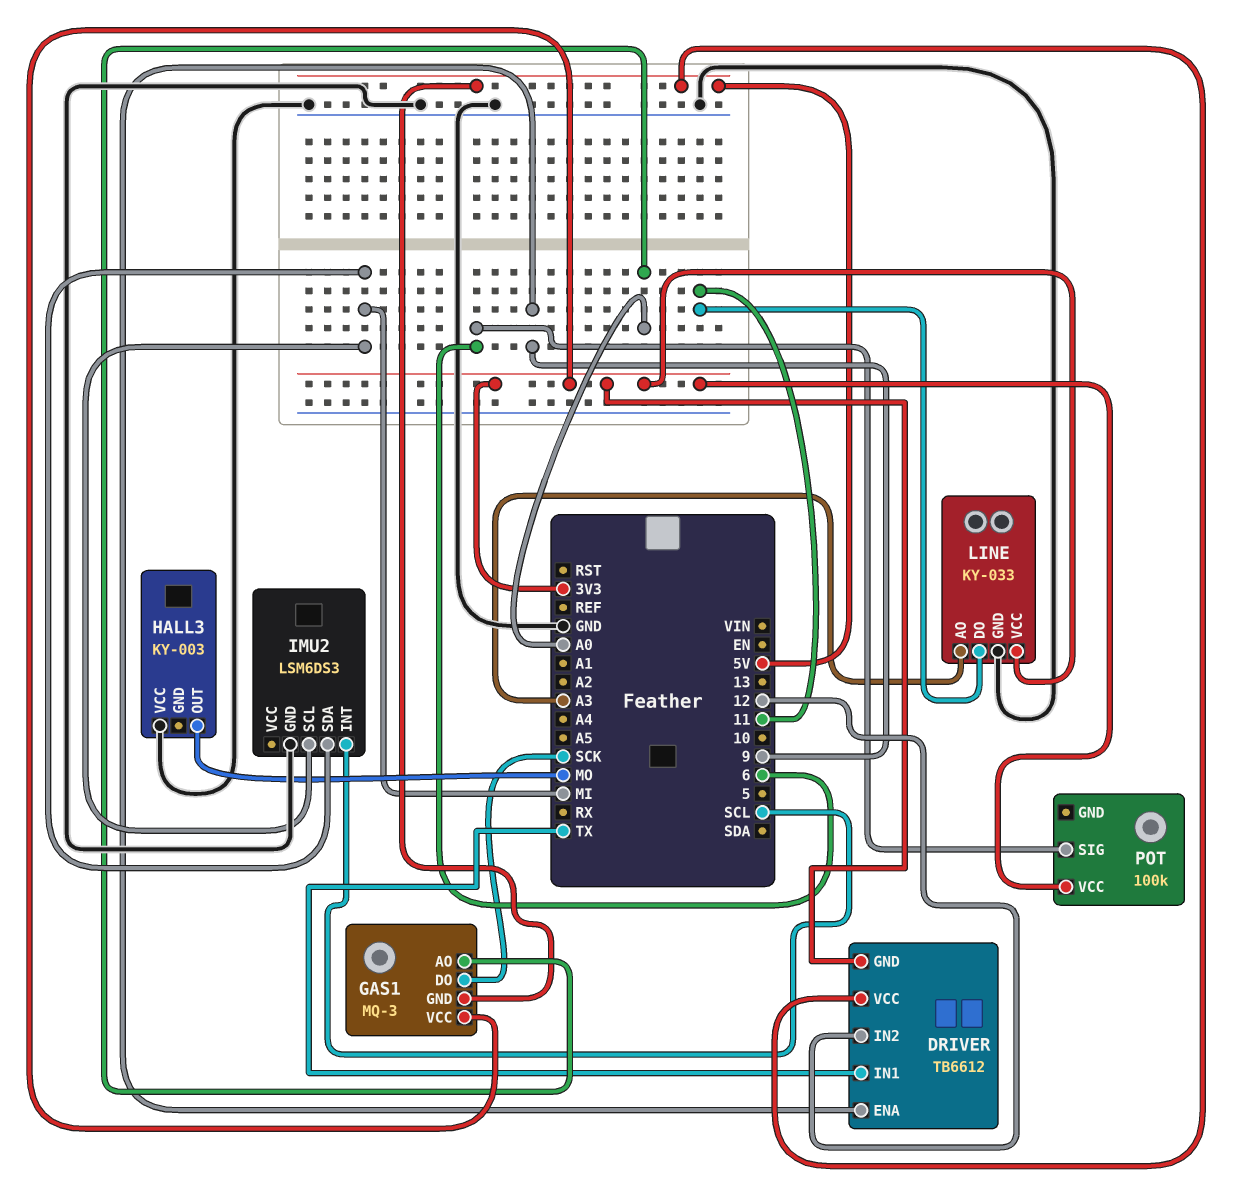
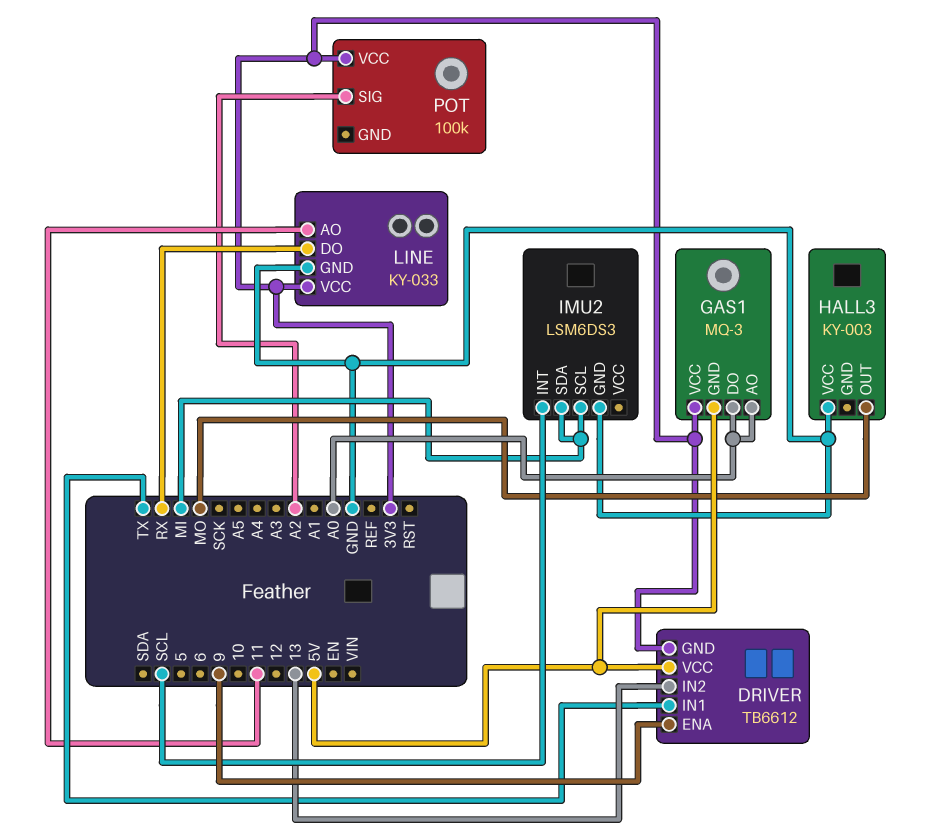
DRIVER pin IN2: 12 -> 13
GAS1 pin DO: SCK -> A0
LINE pin AO: A3 -> 11
LINE pin DO: 11 -> RX
POT pin SIG: 6 -> A2

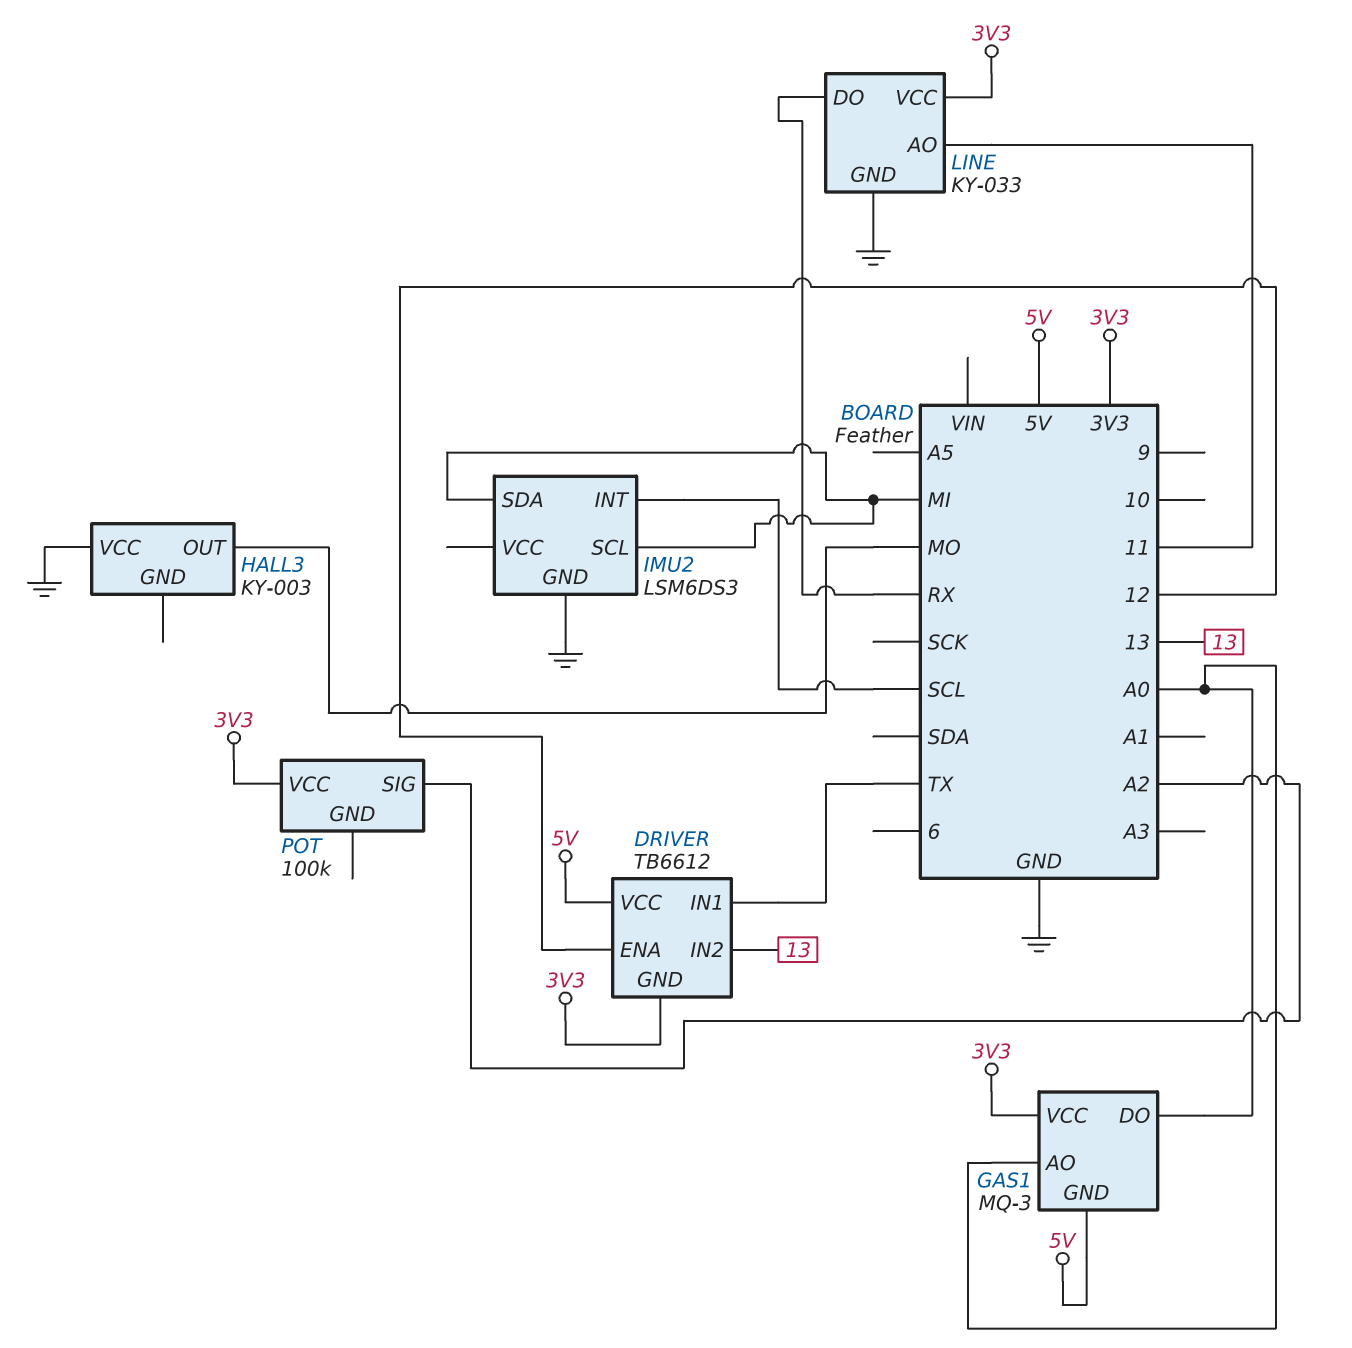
DRIVER pin ENA: 9 -> 12

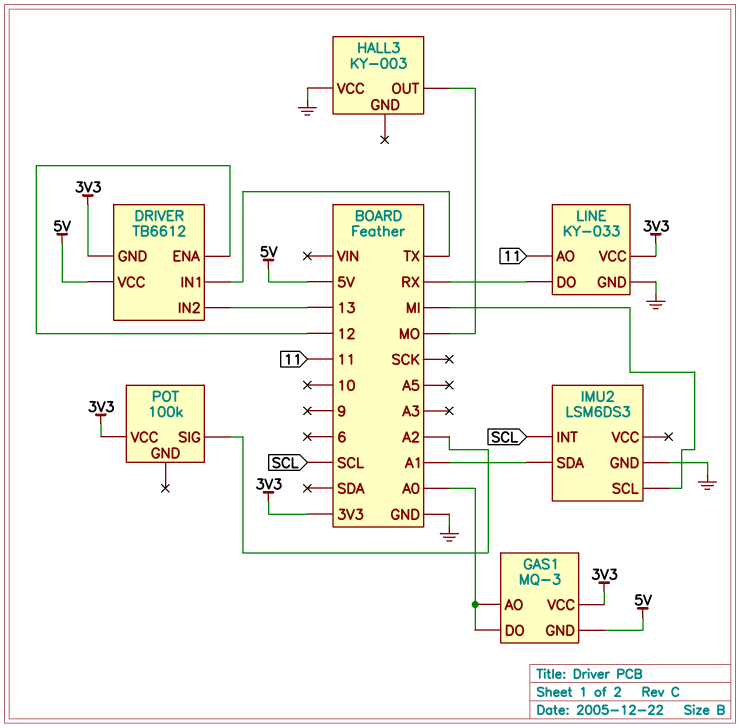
IMU2 pin SDA: MI -> A1

